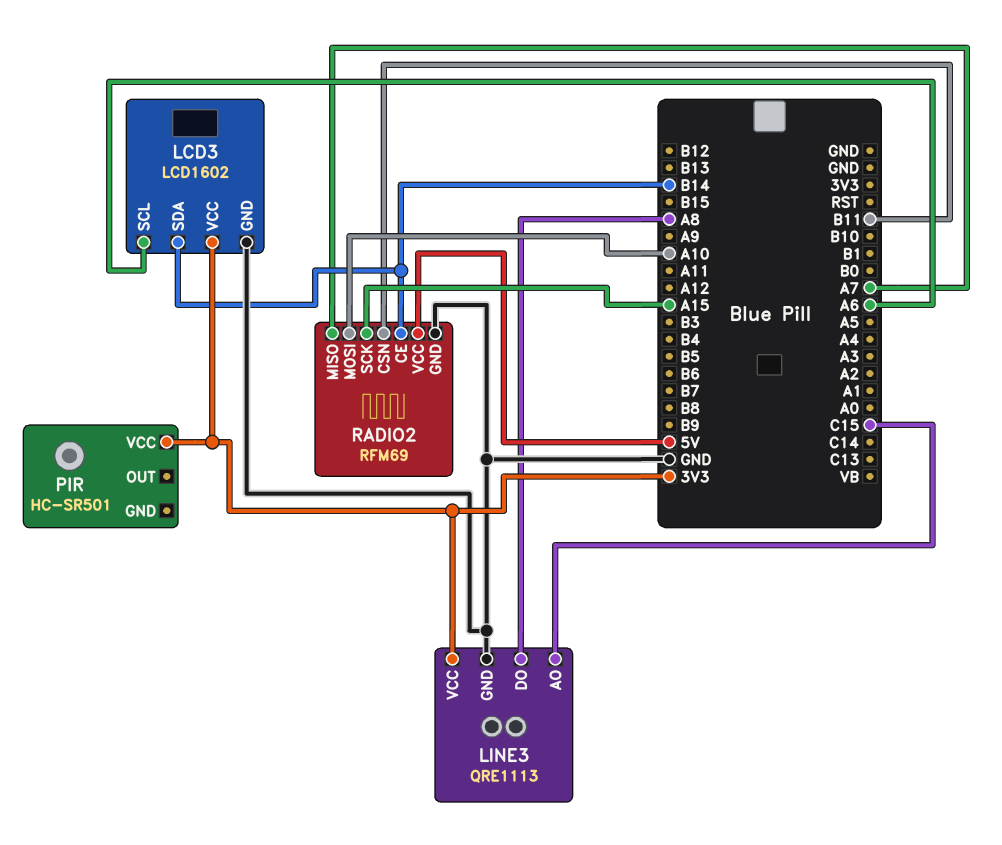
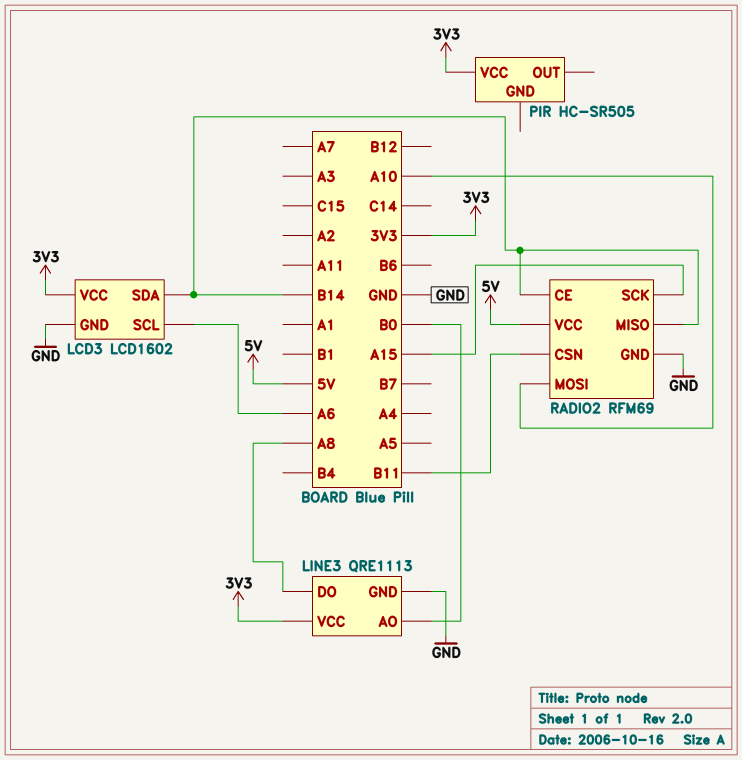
LINE3 pin AO: C15 -> B0
PIR: HC-SR501 -> HC-SR505
RADIO2 pin MISO: A7 -> B14

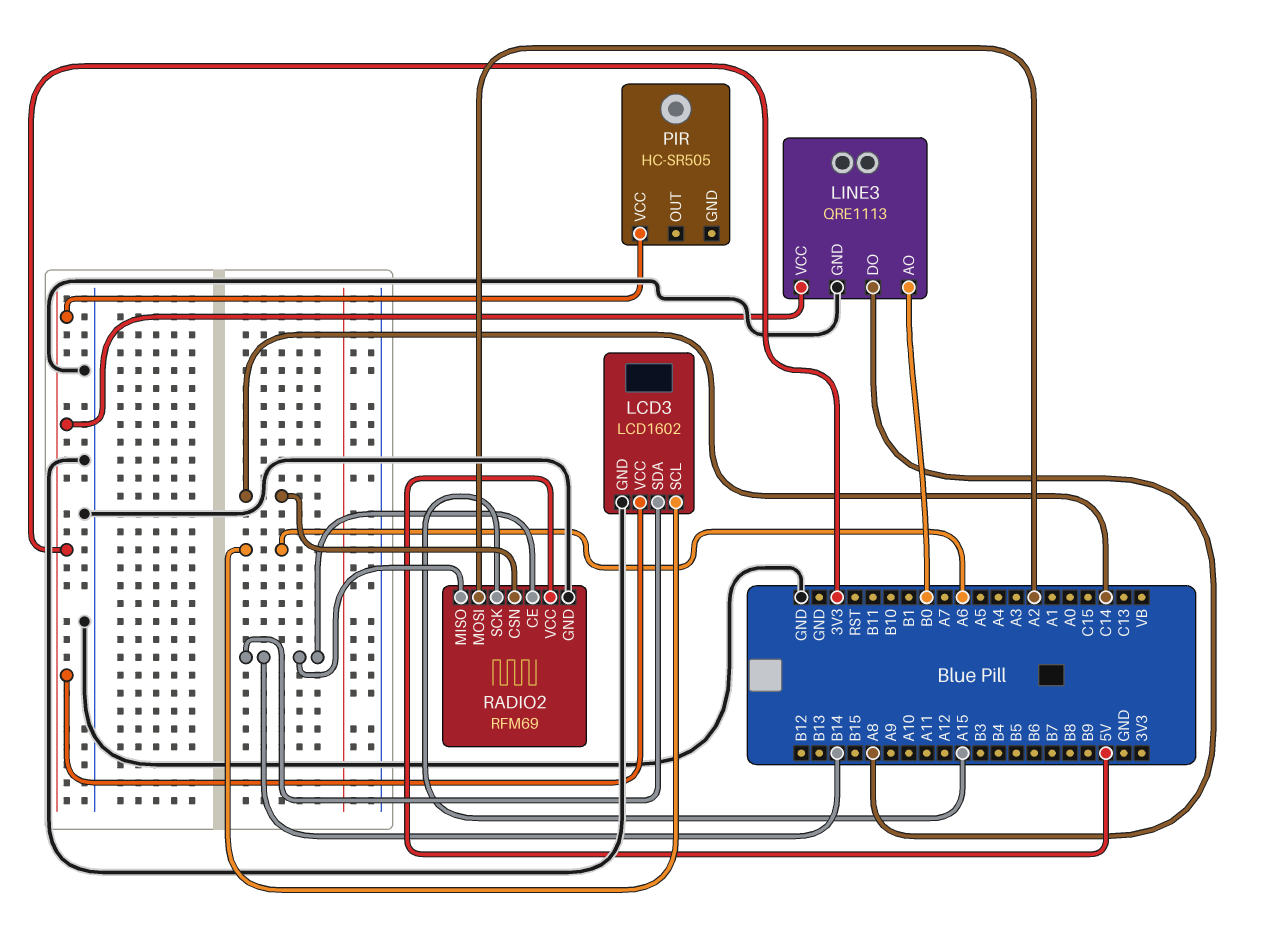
RADIO2 pin CSN: B11 -> C14
RADIO2 pin MOSI: A10 -> A2

